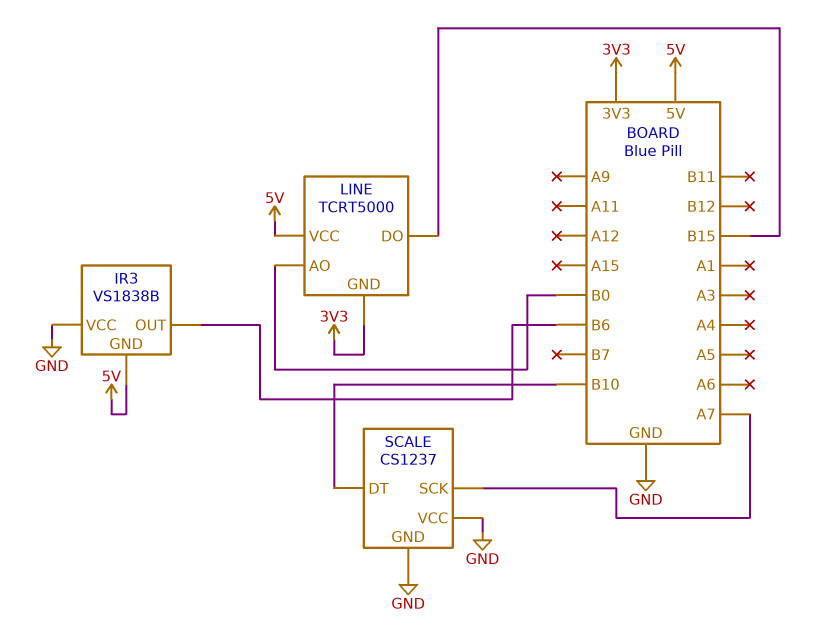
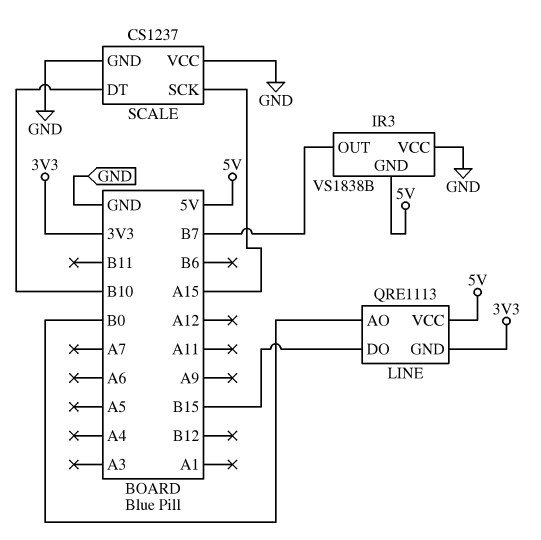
IR3 pin OUT: B6 -> B7
LINE: TCRT5000 -> QRE1113
SCALE pin SCK: A7 -> A15

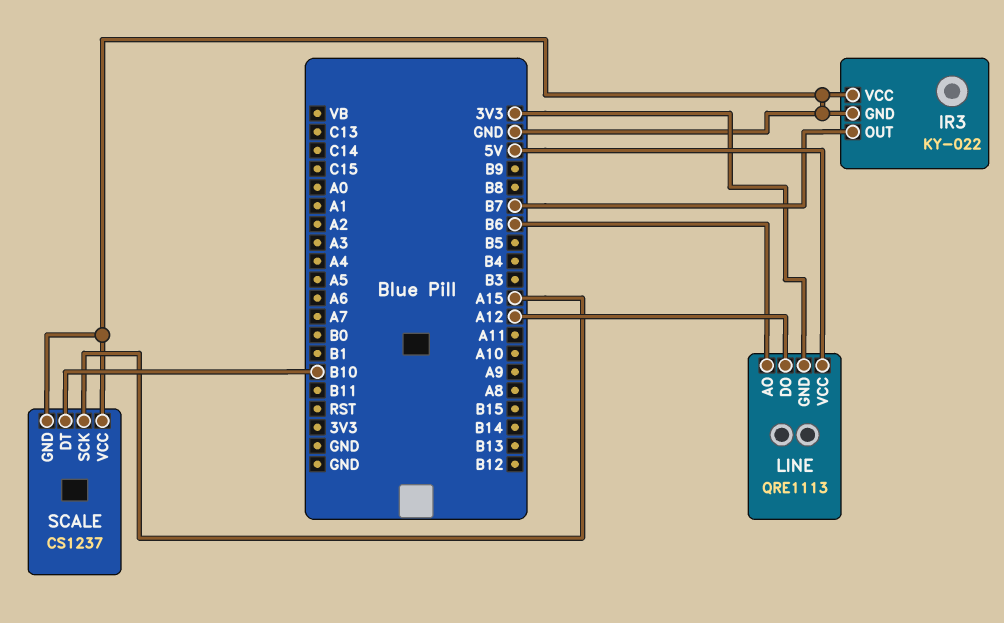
IR3: VS1838B -> KY-022
IR3 pin GND: 5V -> GND
LINE pin AO: B0 -> B6
LINE pin DO: B15 -> A12

